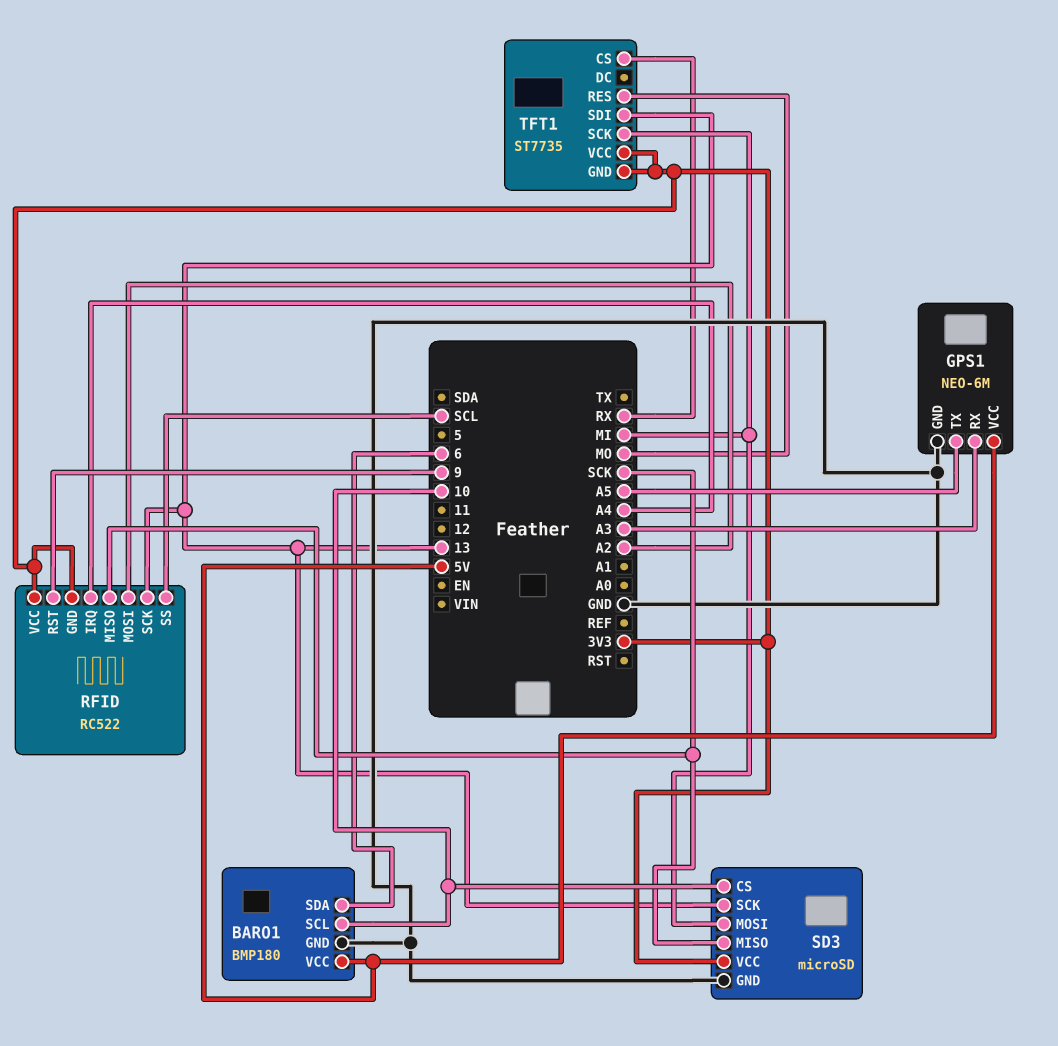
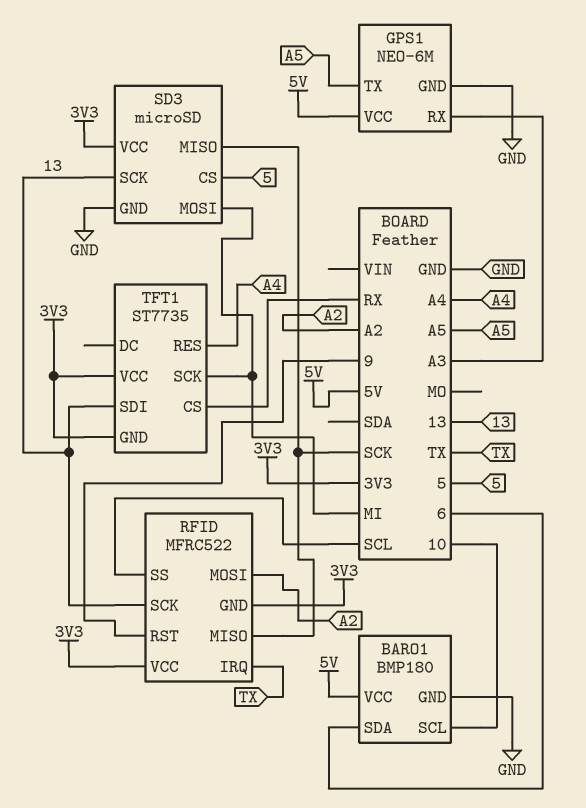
RFID: RC522 -> MFRC522
RFID pin IRQ: A4 -> TX
SD3 pin CS: 10 -> 5
TFT1 pin RES: MO -> A4

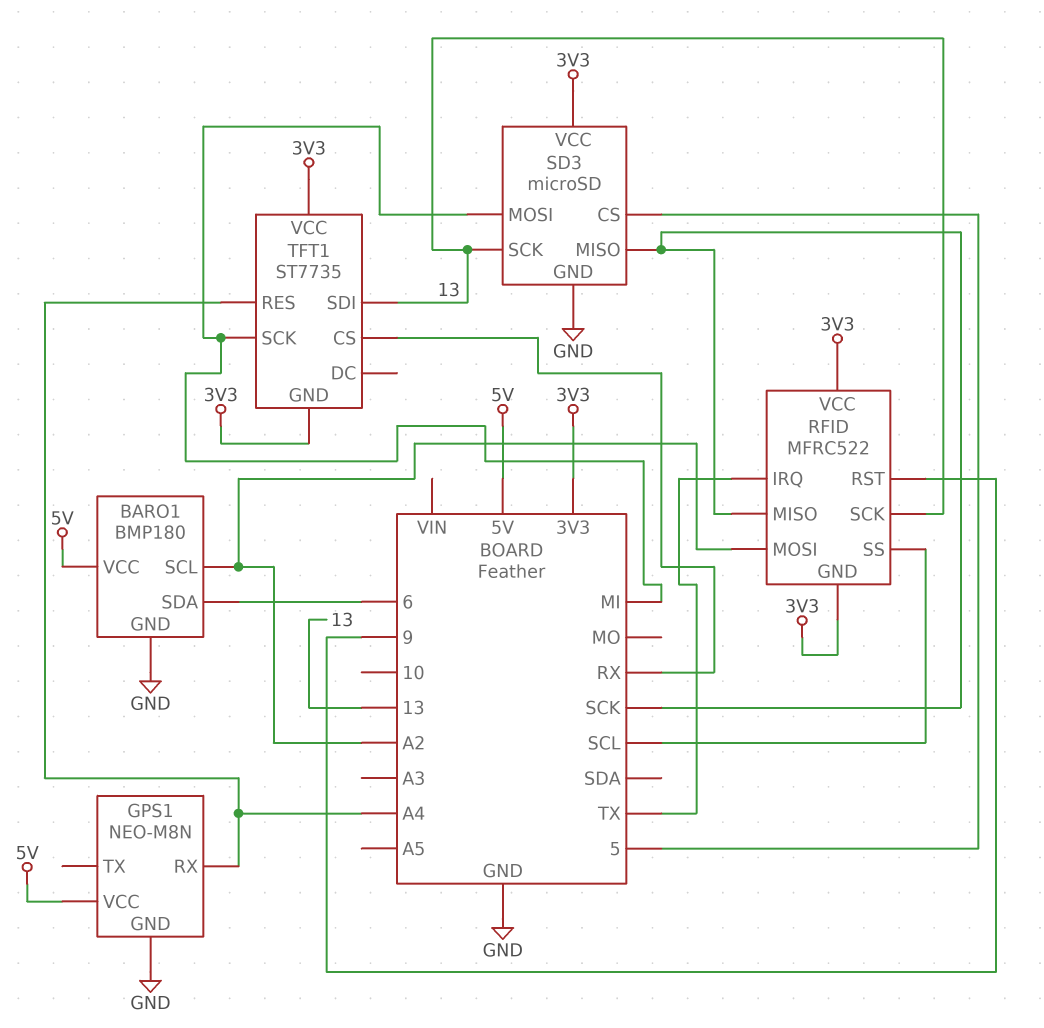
BARO1 pin SCL: 10 -> A2
GPS1: NEO-6M -> NEO-M8N
GPS1 pin RX: A3 -> A4
GPS1 pin TX: A5 -> none

